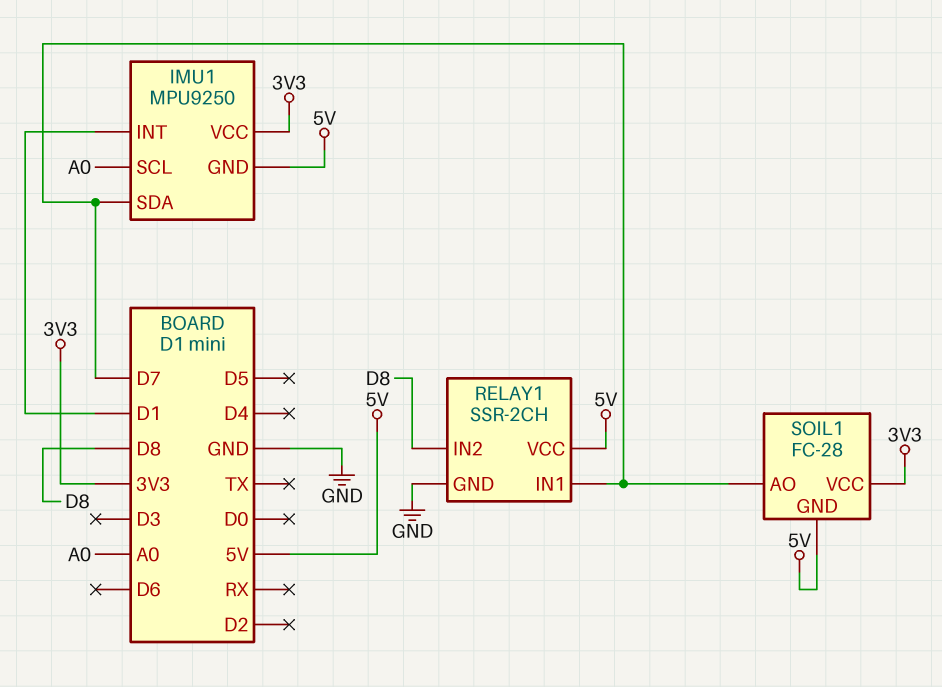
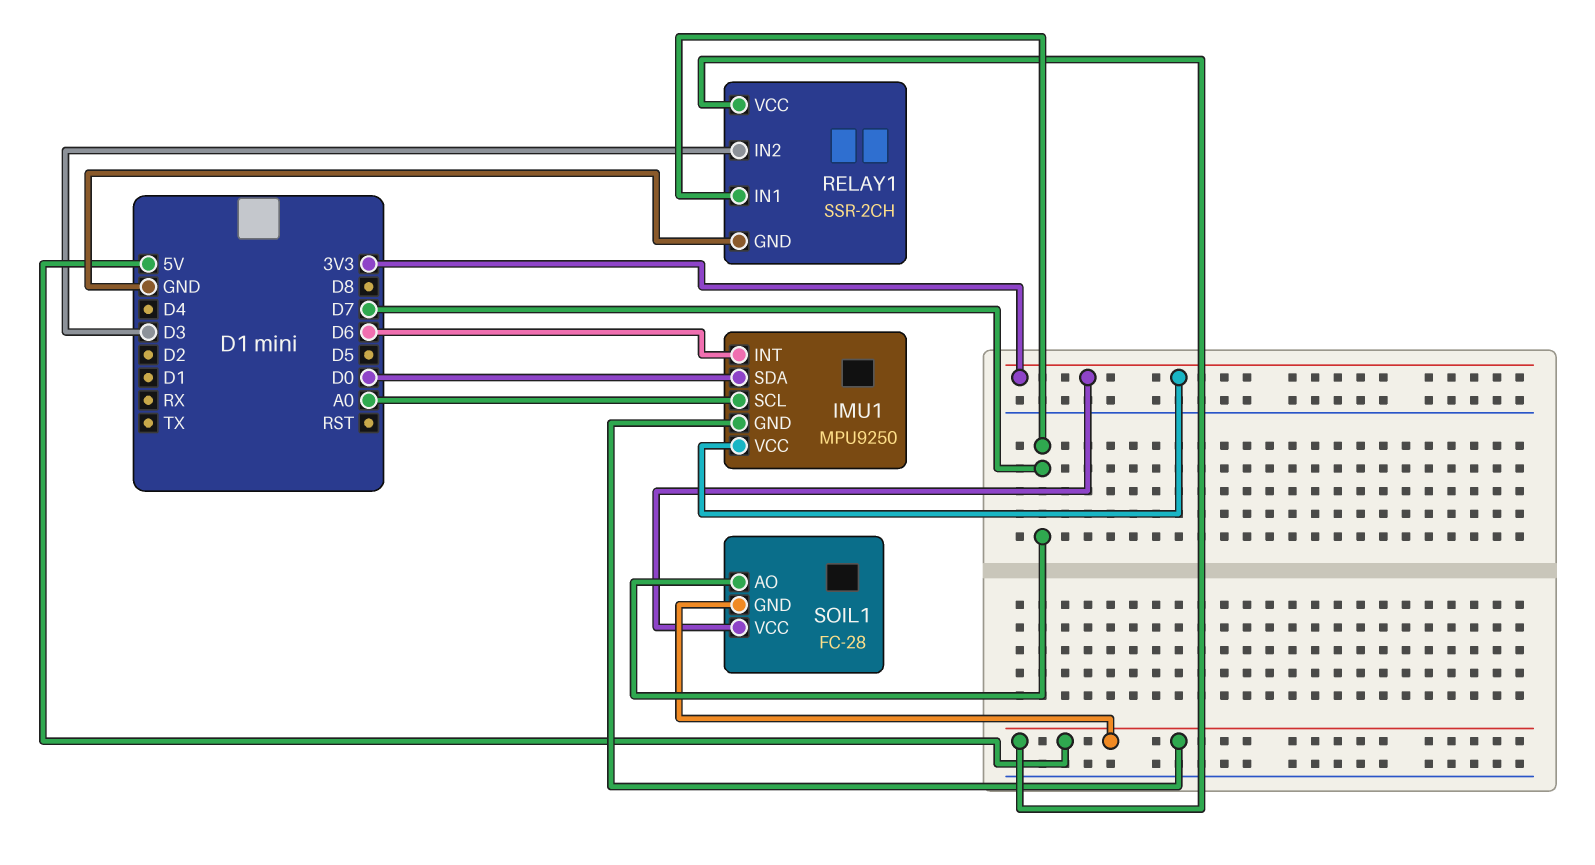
IMU1 pin INT: D1 -> D6
IMU1 pin SDA: D7 -> D0
RELAY1 pin IN2: D8 -> D3

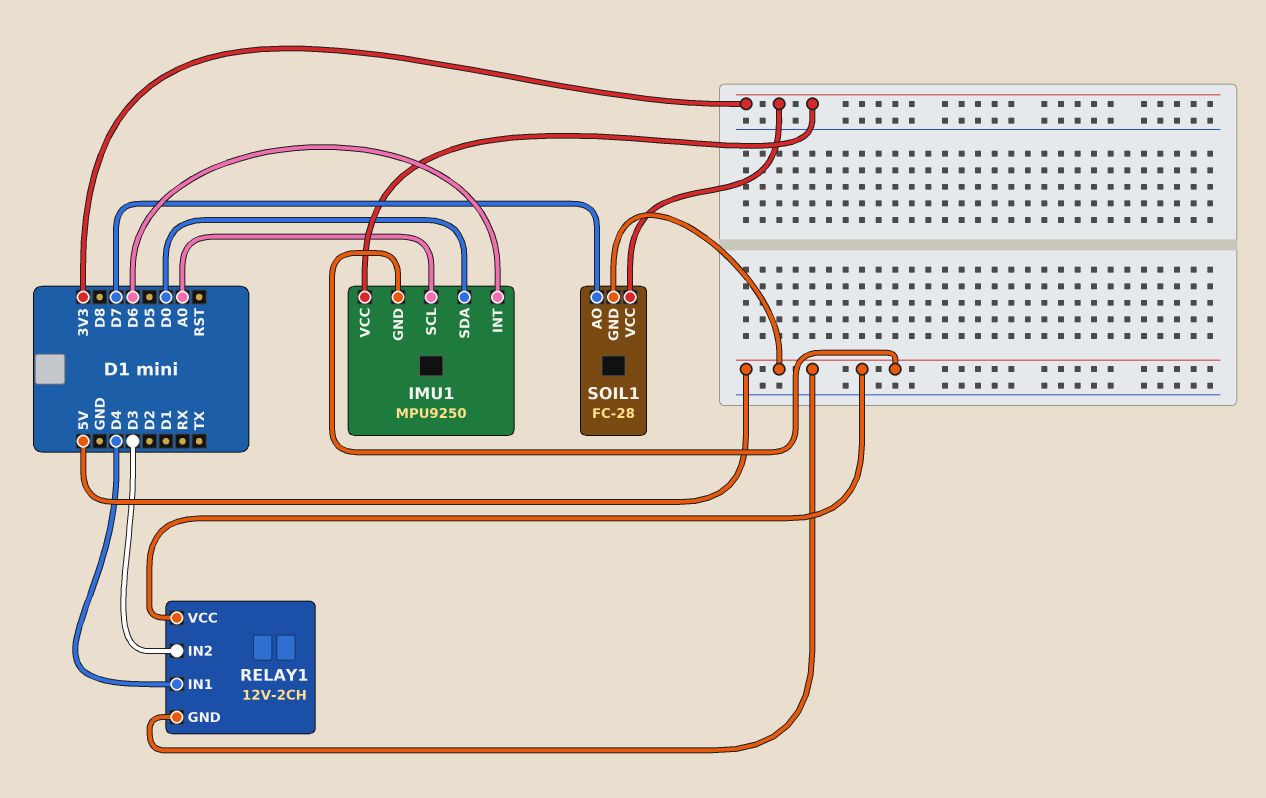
RELAY1: SSR-2CH -> 12V-2CH
RELAY1 pin GND: GND -> 5V
RELAY1 pin IN1: D7 -> D4

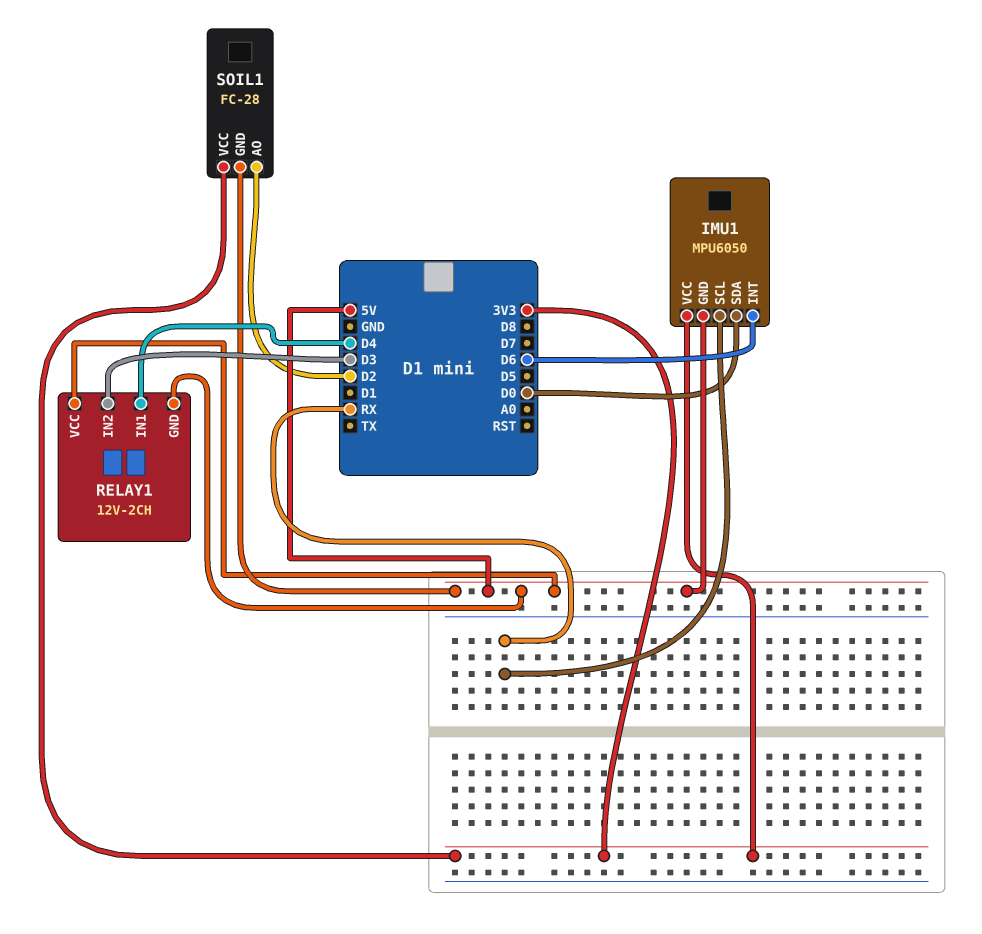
IMU1: MPU9250 -> MPU6050
IMU1 pin SCL: A0 -> RX
SOIL1 pin AO: D7 -> D2

